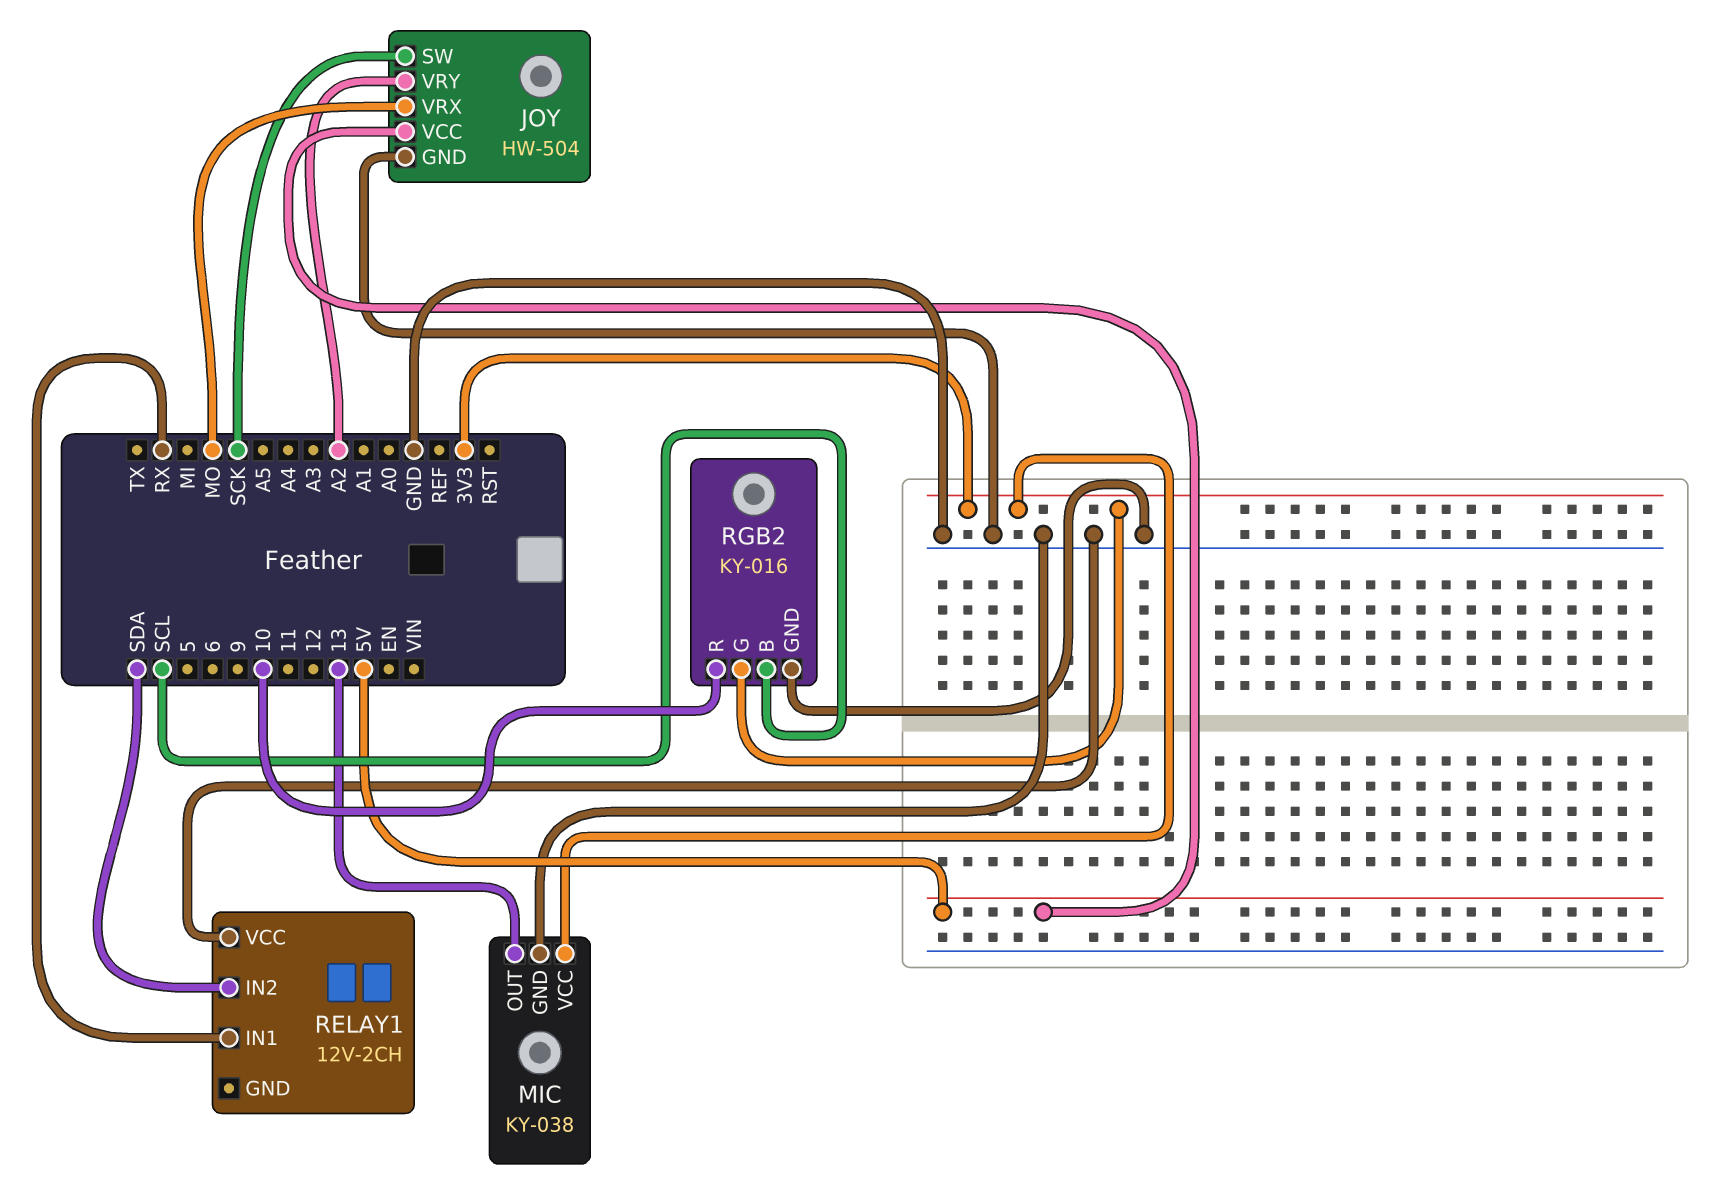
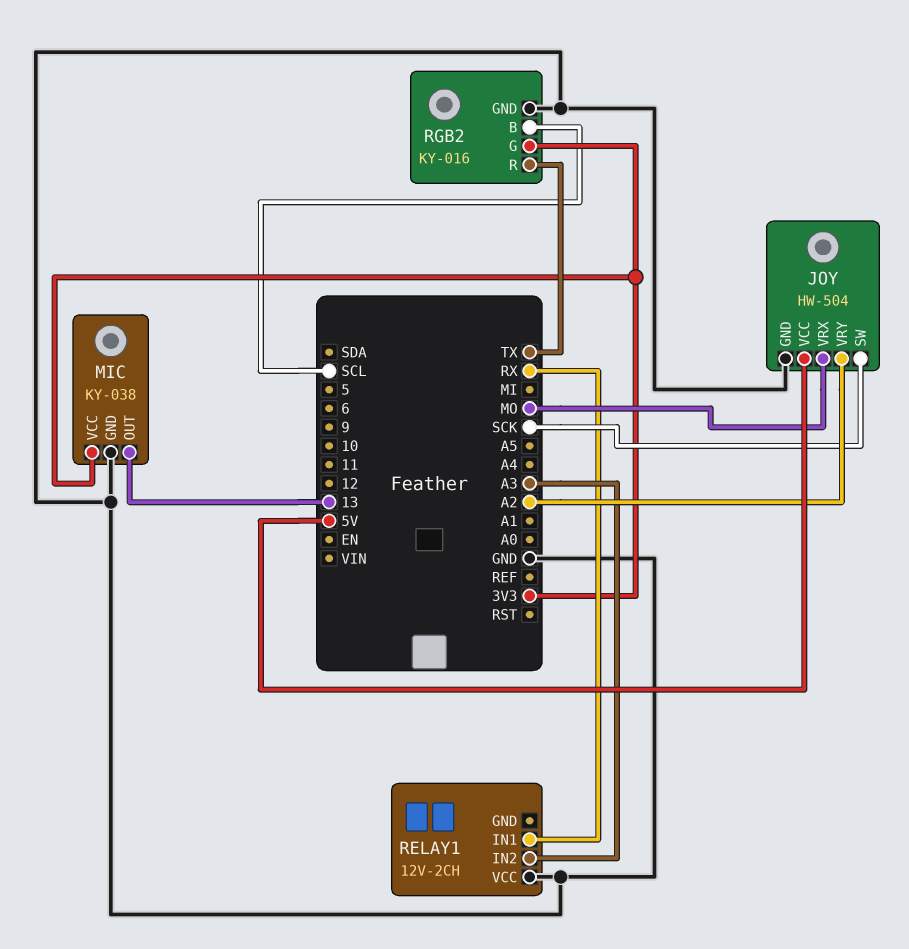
RELAY1 pin IN2: SDA -> A3
RGB2 pin R: 10 -> TX

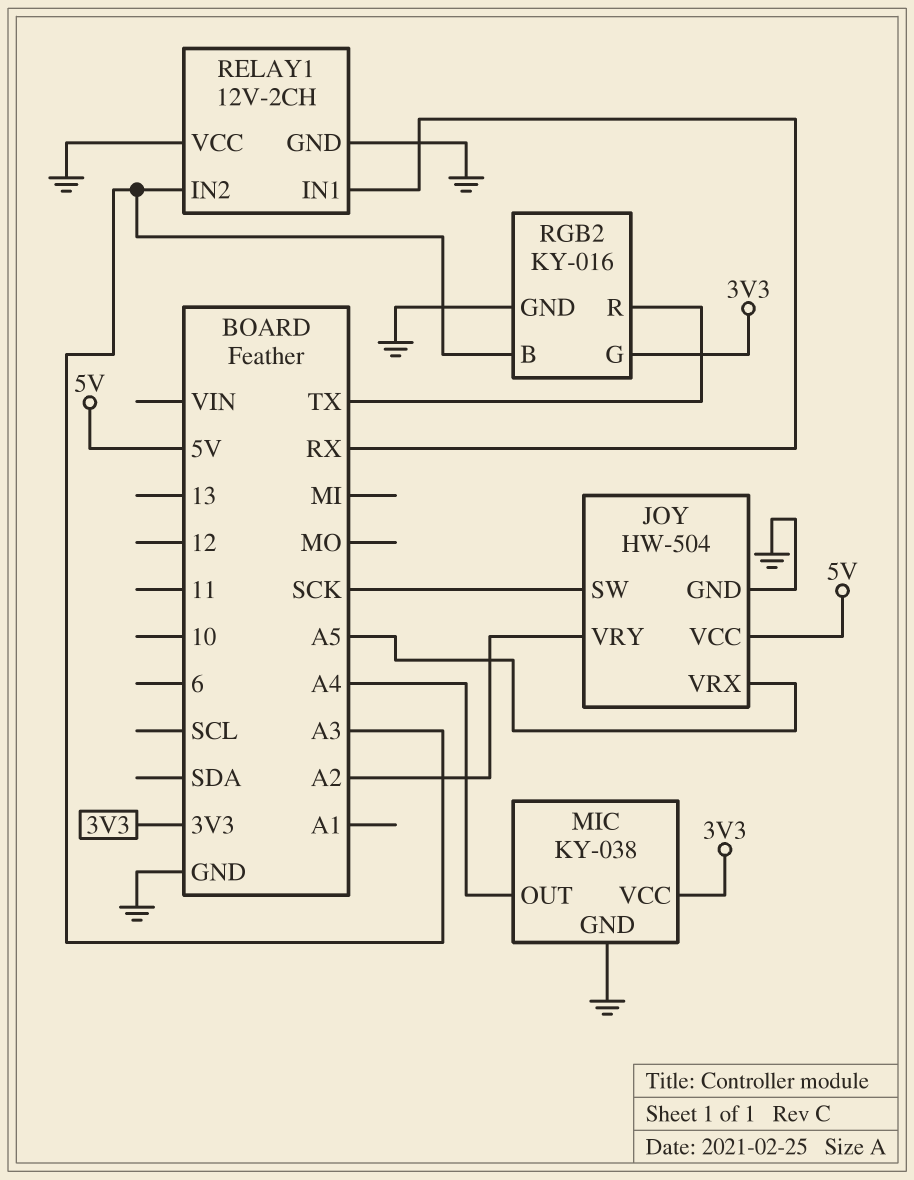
JOY pin VRX: MO -> A5
MIC pin OUT: 13 -> A4
RELAY1 pin GND: none -> GND
RGB2 pin B: SCL -> A3

